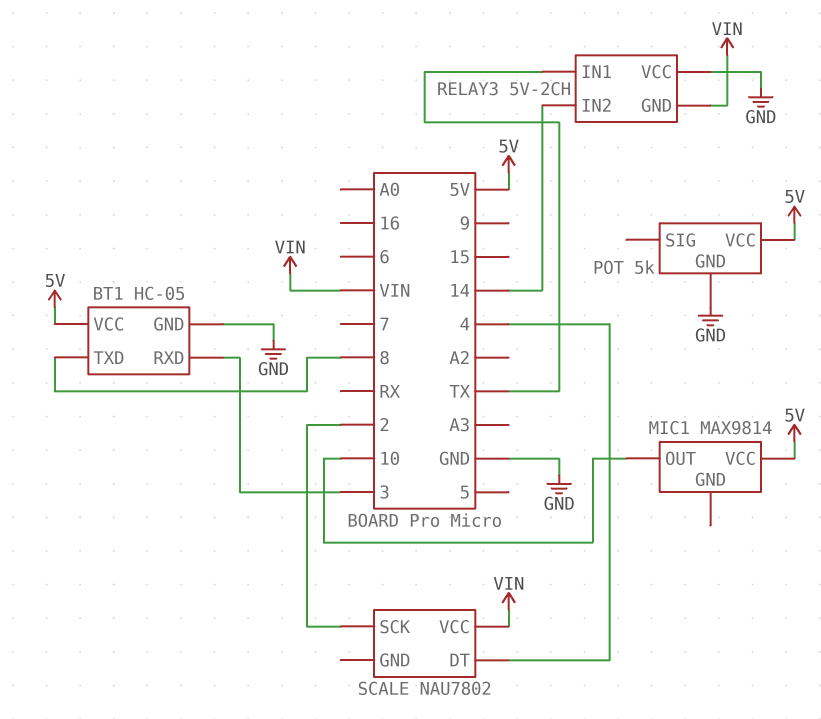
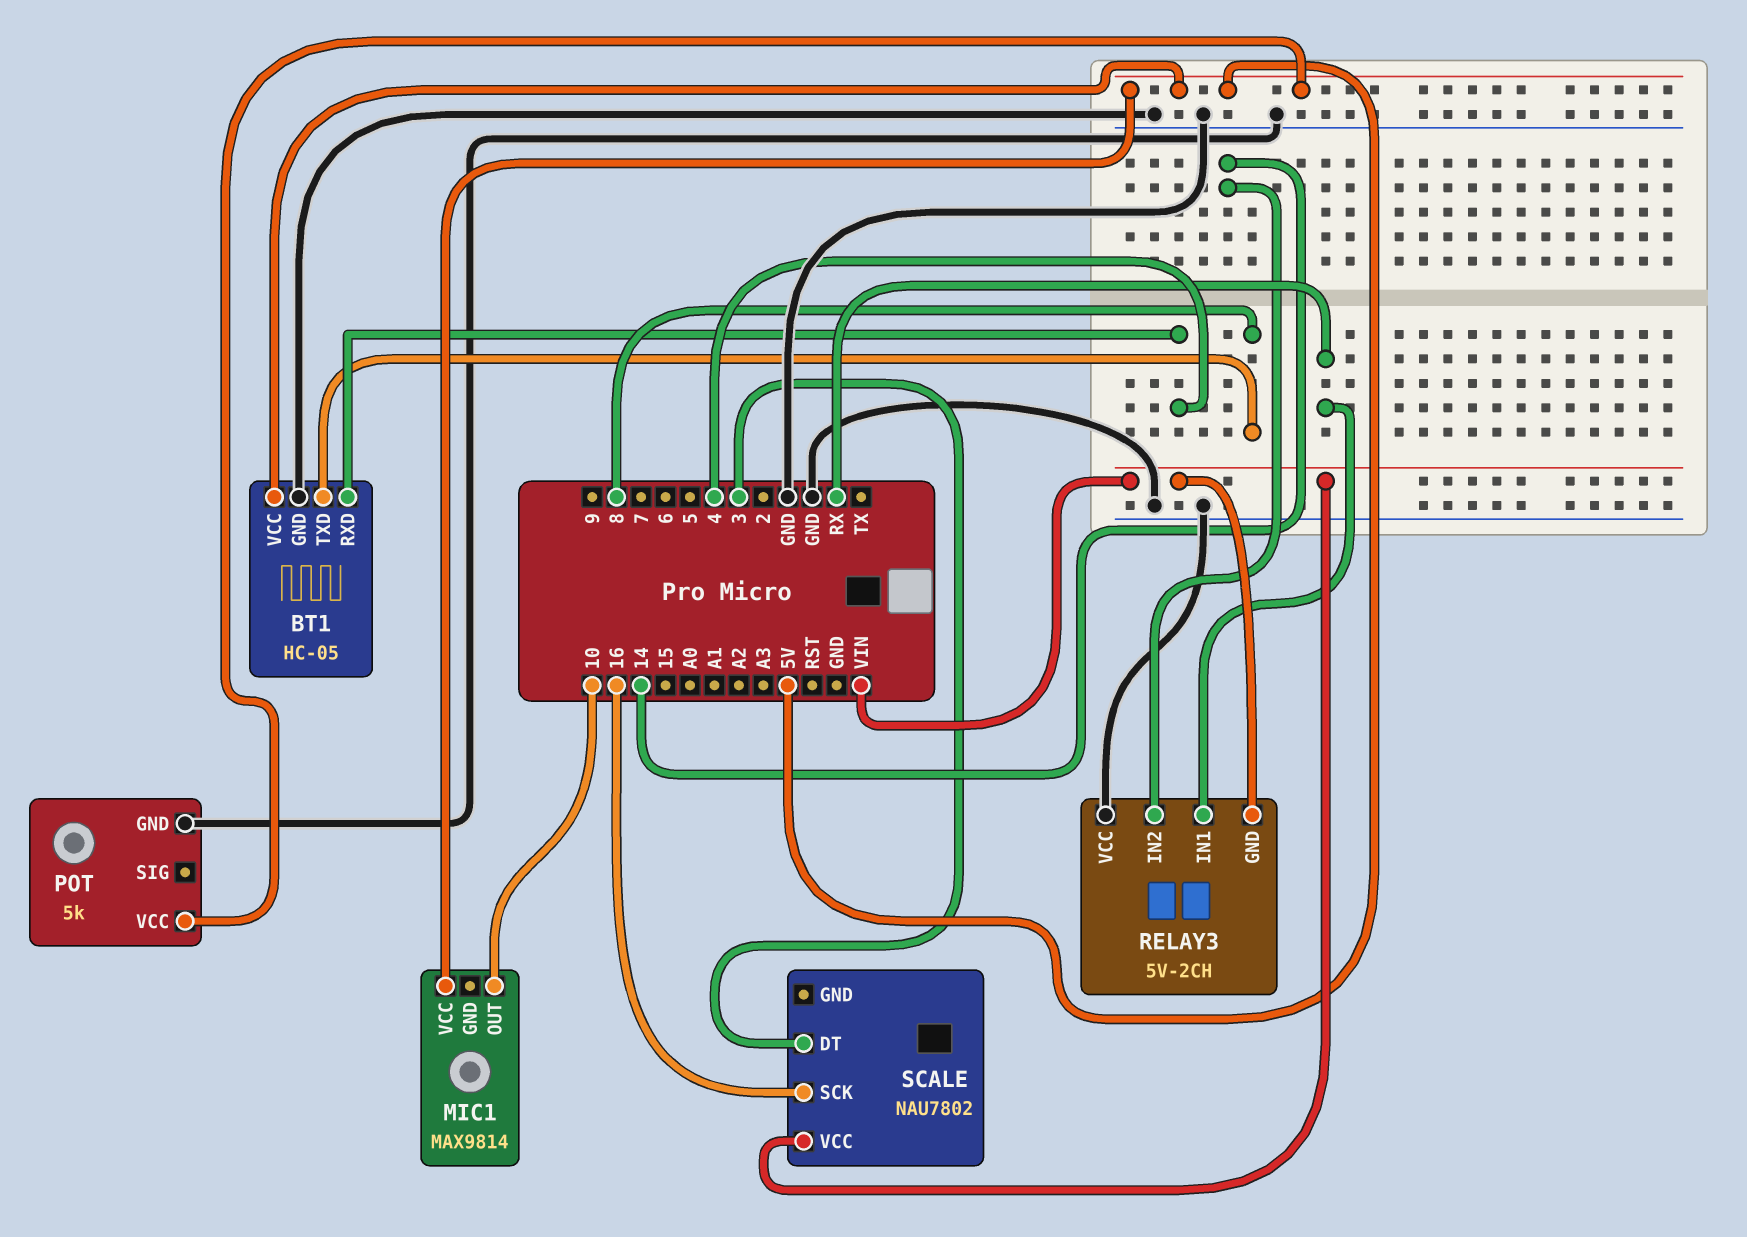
BT1 pin RXD: 3 -> 4
RELAY3 pin IN1: TX -> RX
SCALE pin DT: 4 -> 3
SCALE pin SCK: 2 -> 16

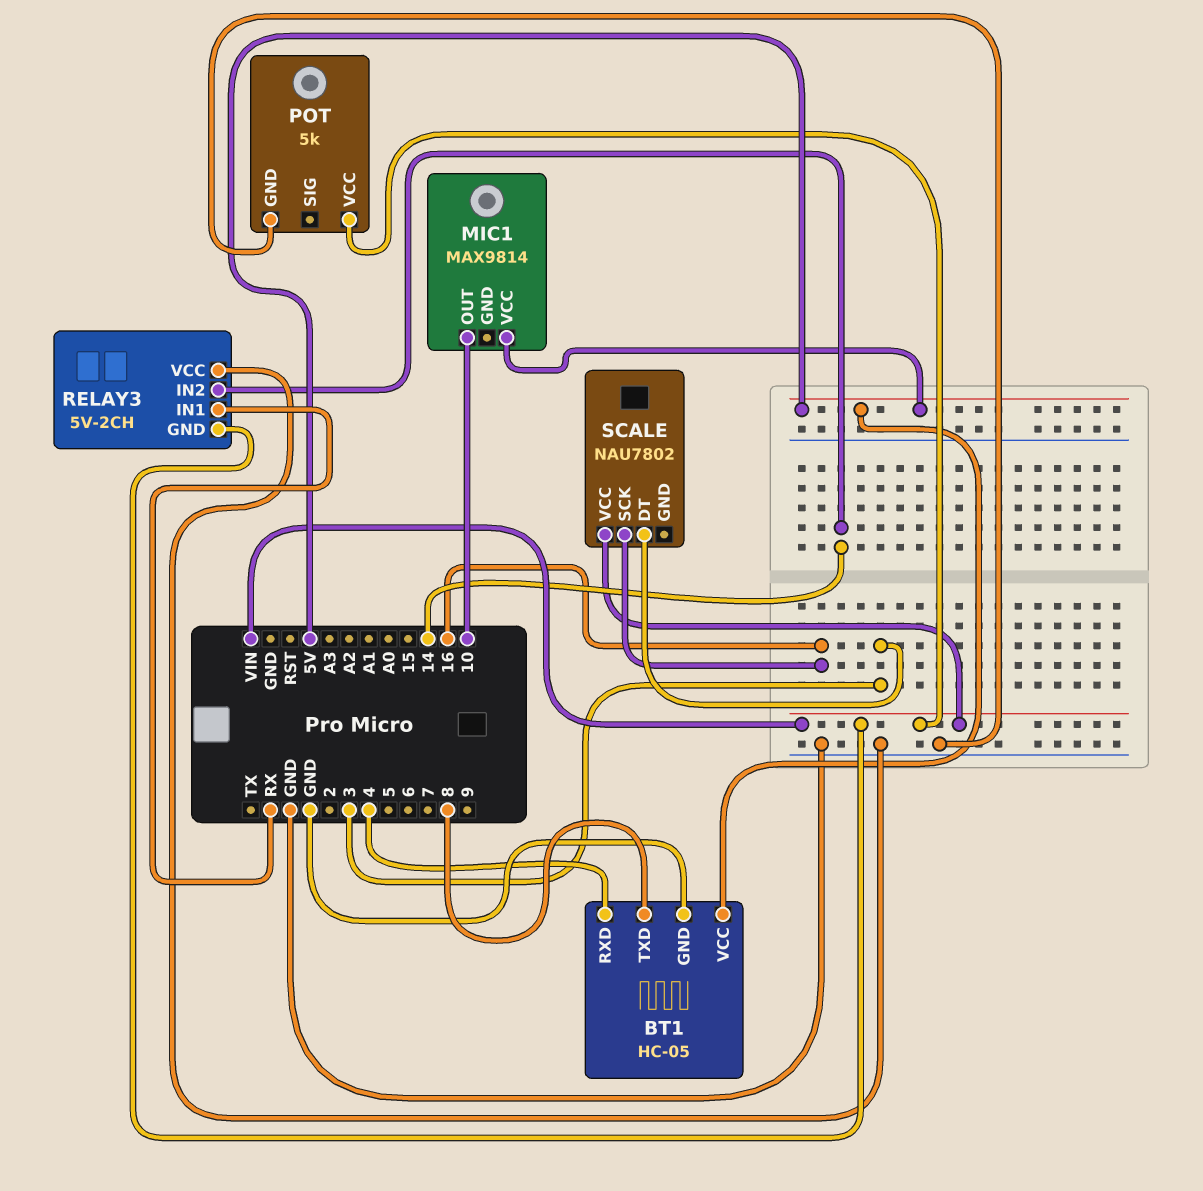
POT pin VCC: 5V -> VIN

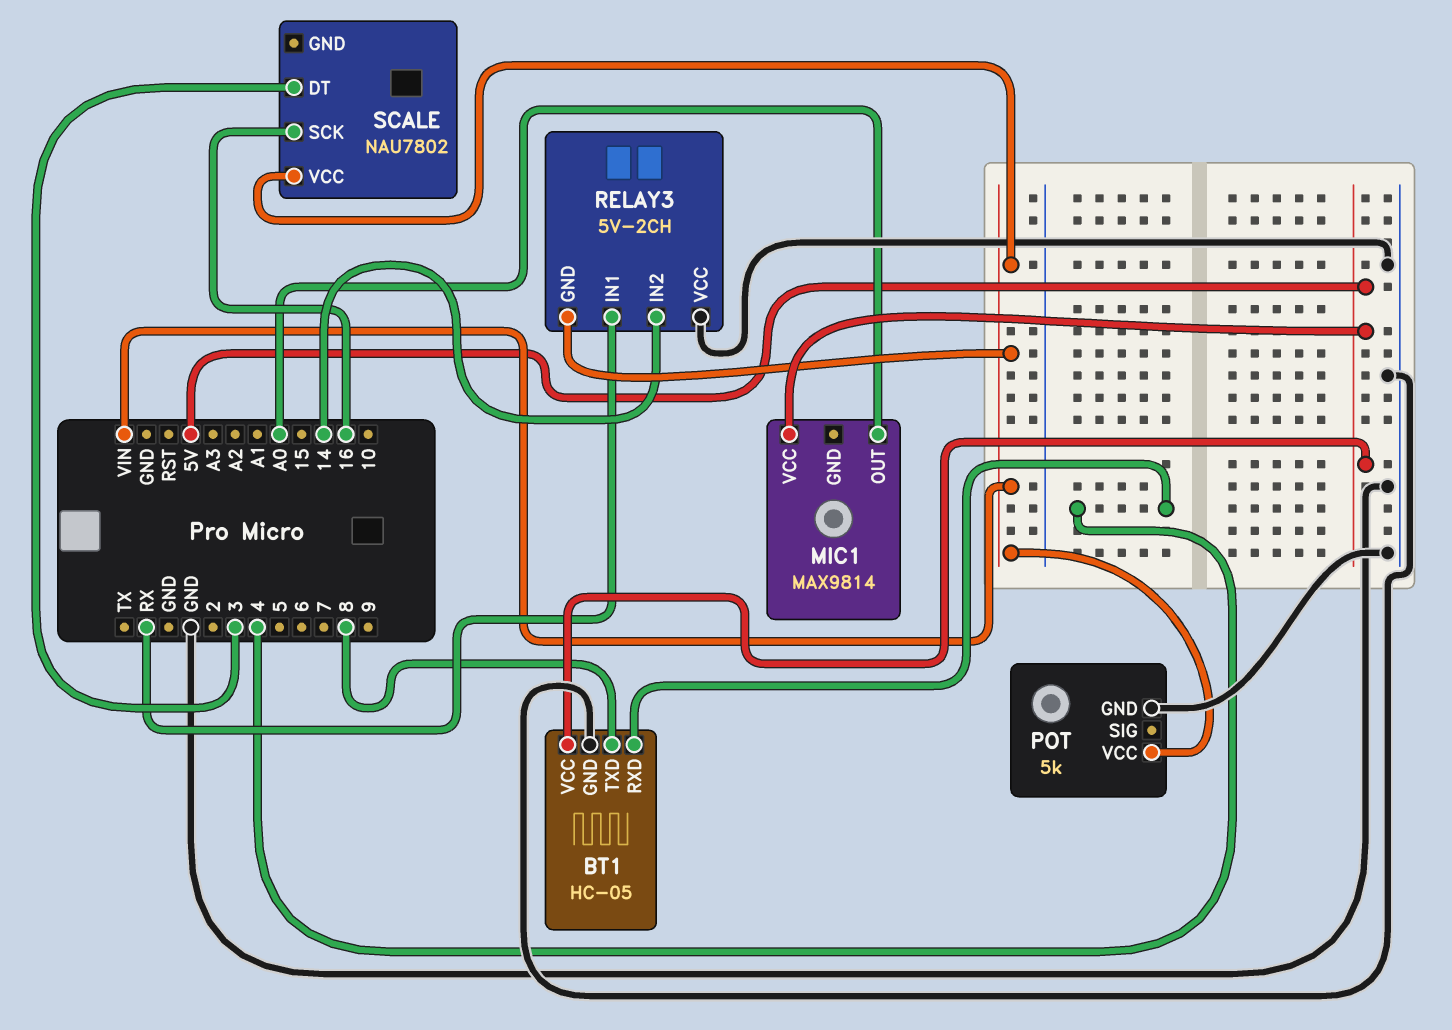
MIC1 pin OUT: 10 -> A0

